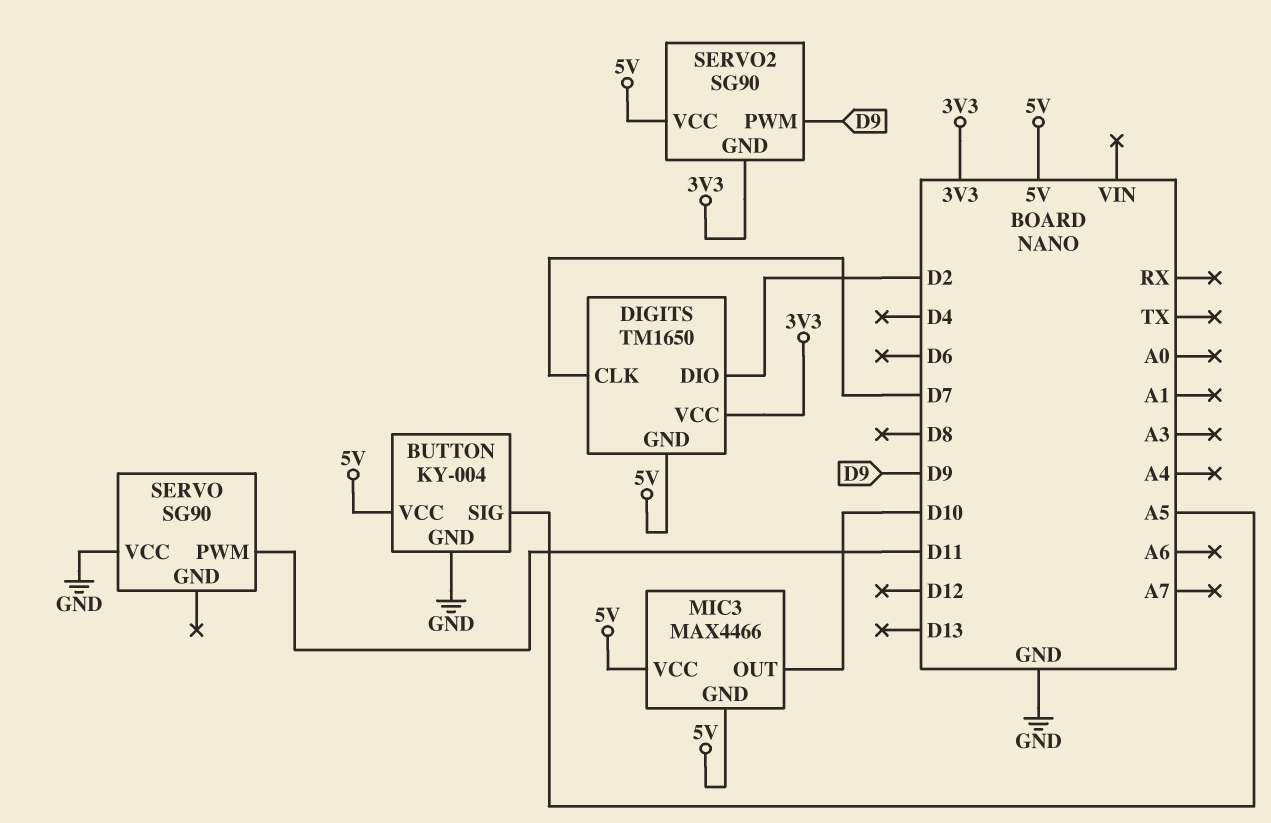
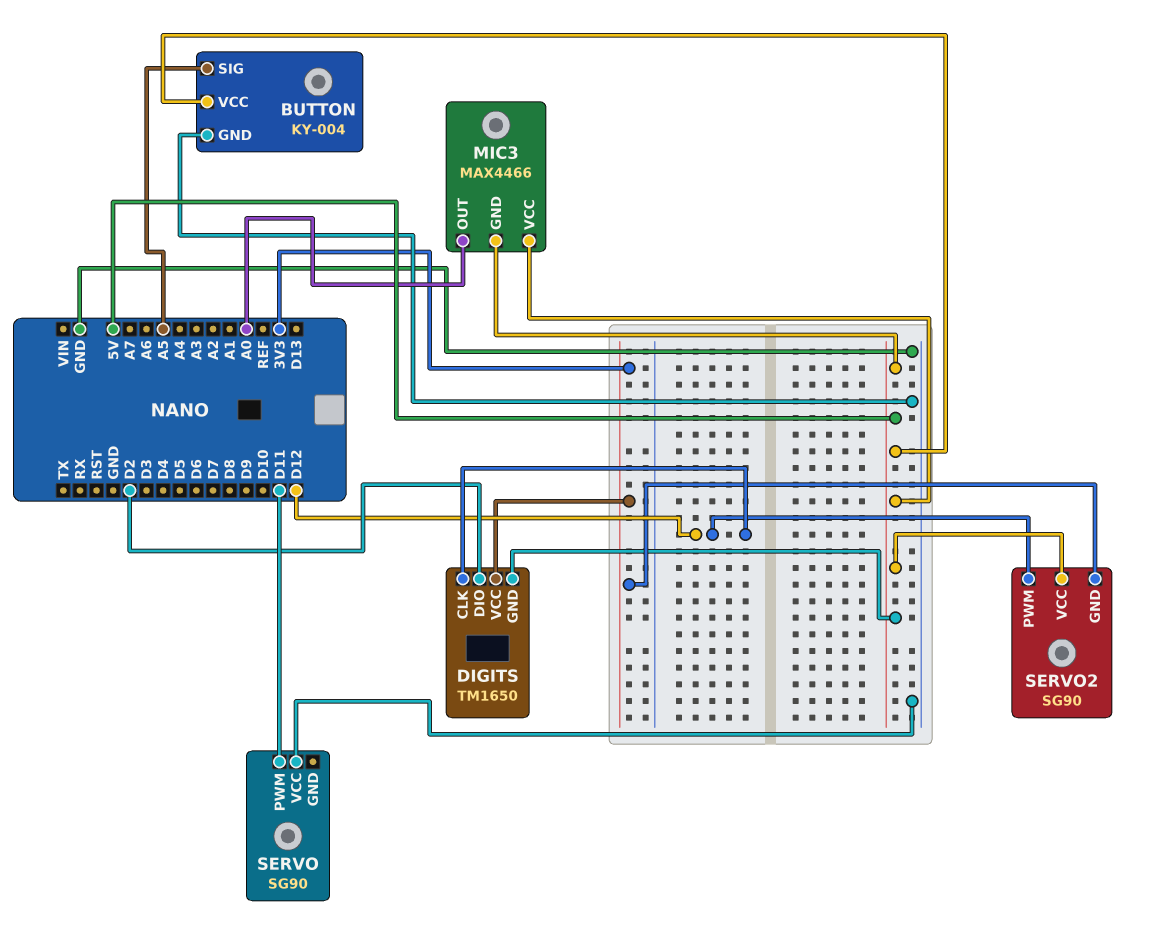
DIGITS pin CLK: D7 -> D12
MIC3 pin OUT: D10 -> A0
SERVO2 pin PWM: D9 -> D12

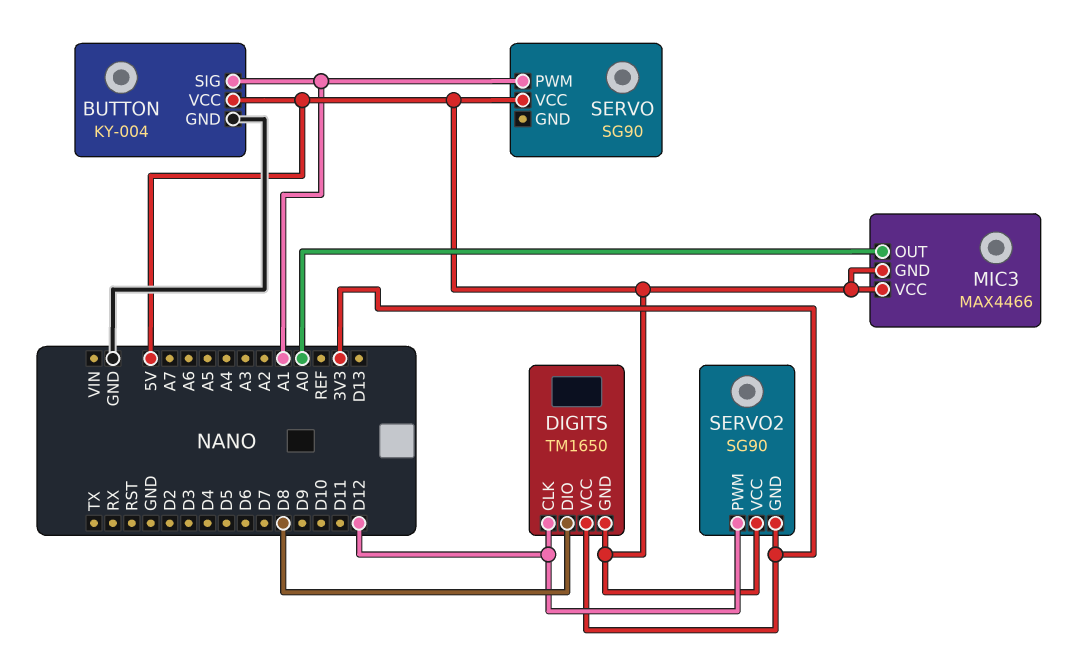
BUTTON pin SIG: A5 -> A1
DIGITS pin DIO: D2 -> D8
SERVO pin PWM: D11 -> A1
SERVO pin VCC: GND -> 5V

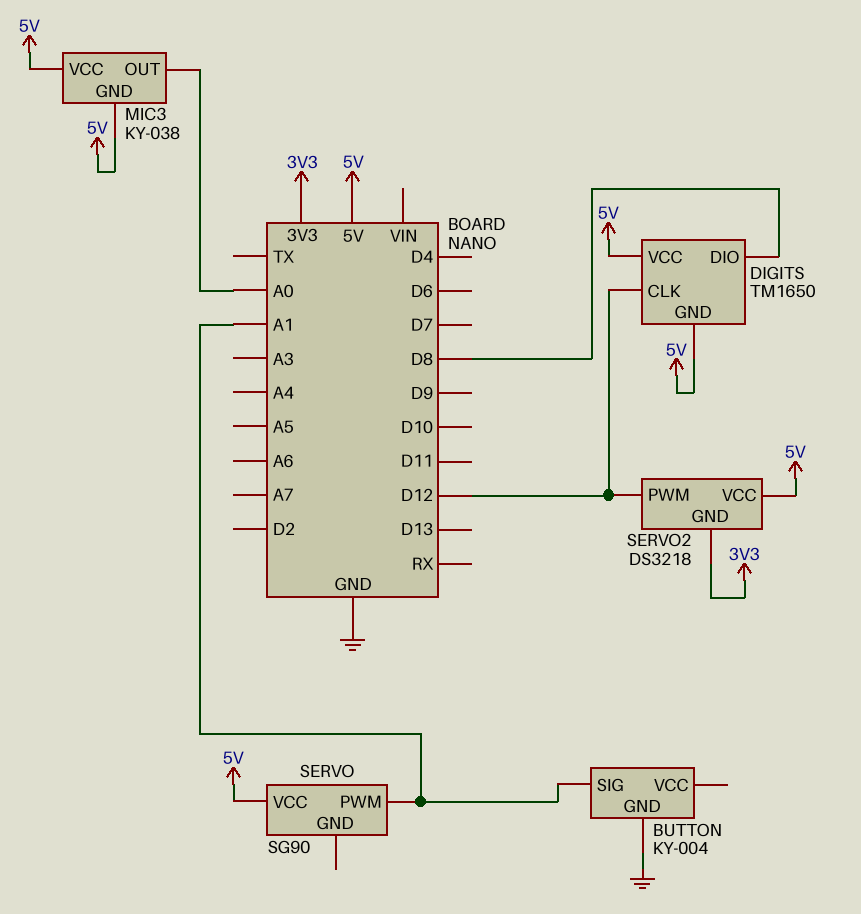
BUTTON pin VCC: 5V -> none
DIGITS pin VCC: 3V3 -> 5V
MIC3: MAX4466 -> KY-038
SERVO2: SG90 -> DS3218

